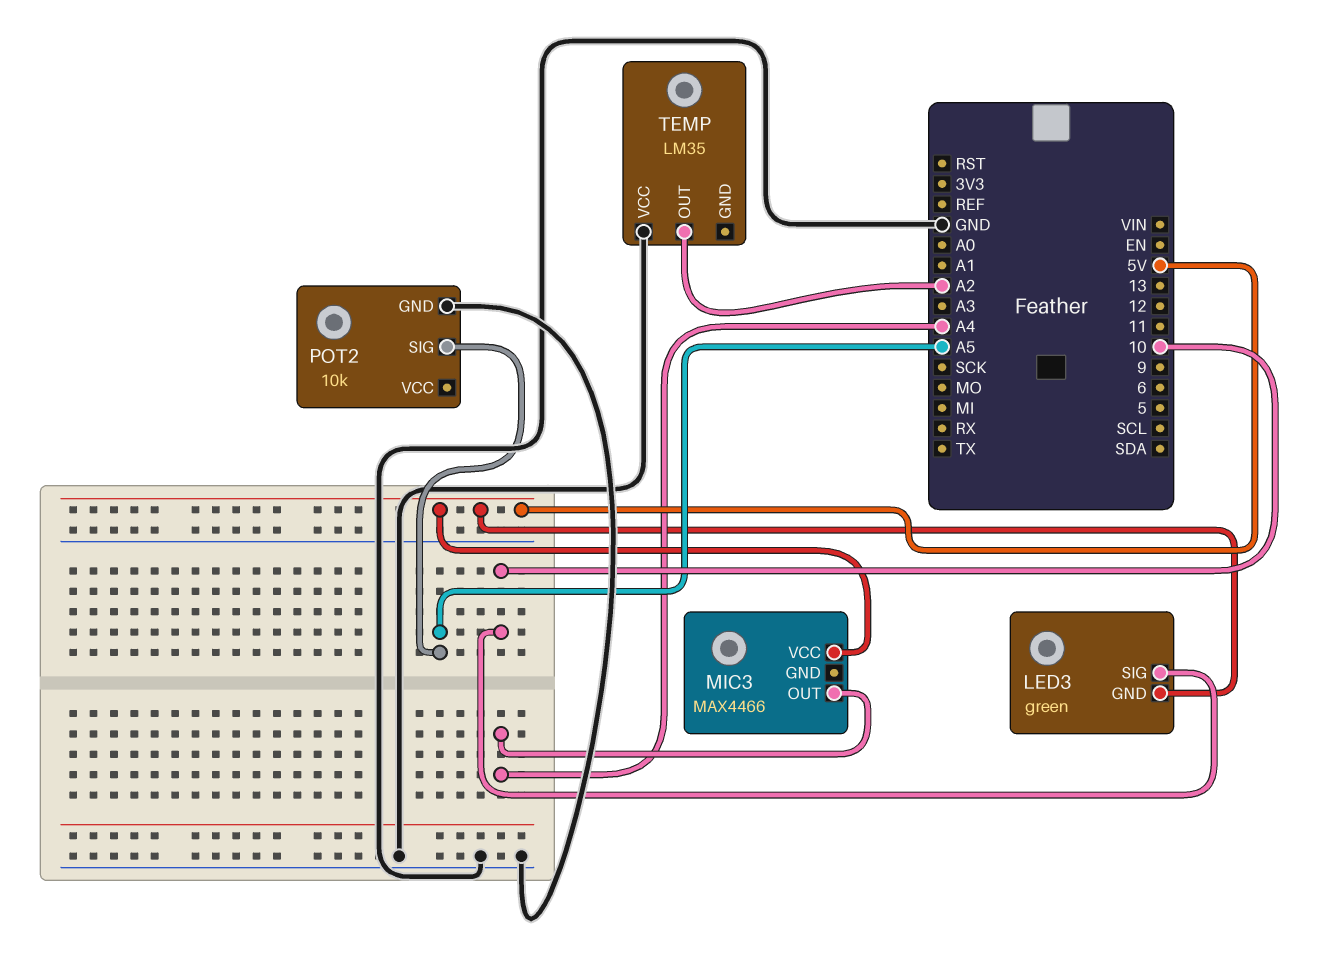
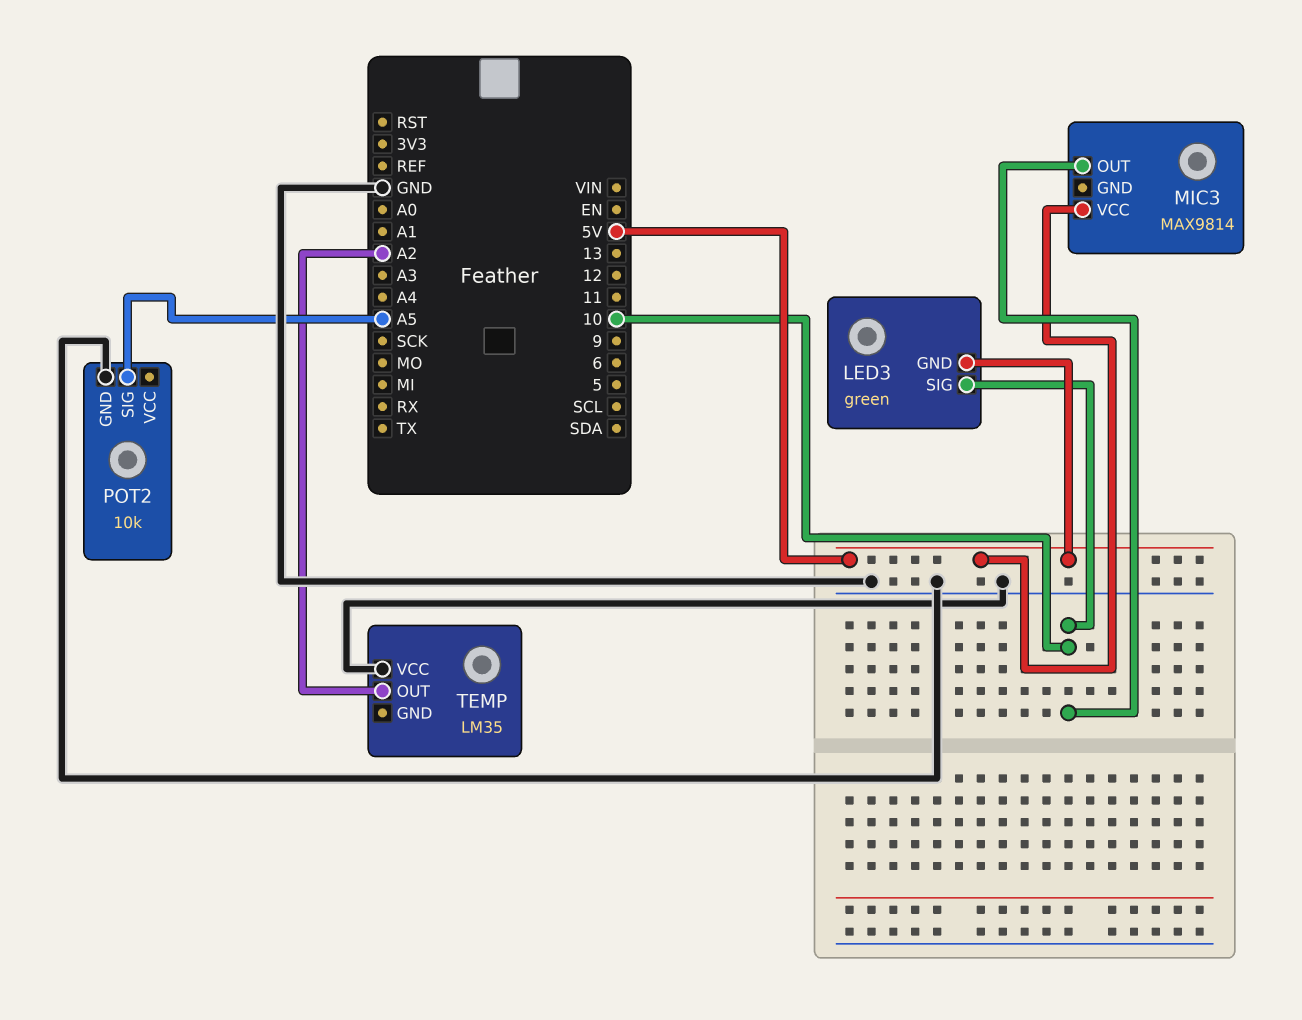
MIC3: MAX4466 -> MAX9814
MIC3 pin OUT: A4 -> 10

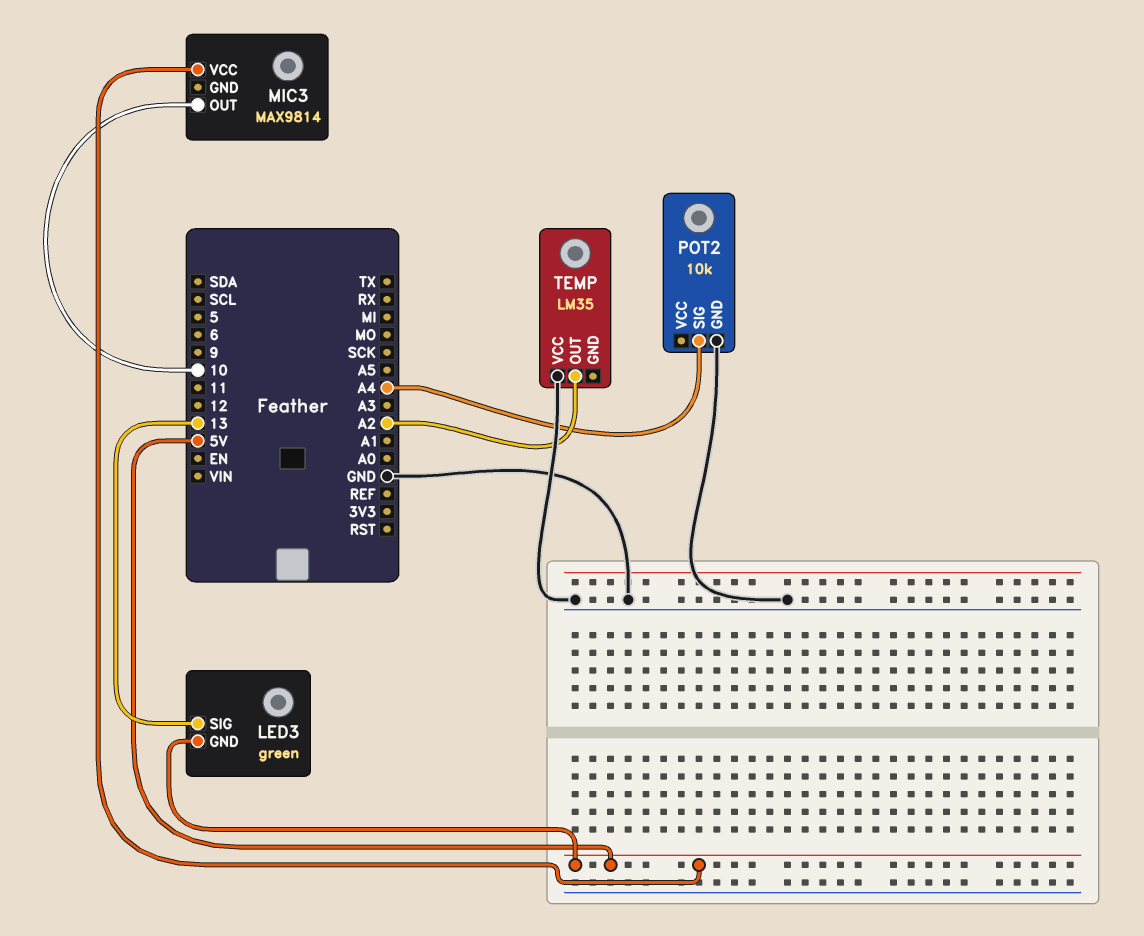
LED3 pin SIG: 10 -> 13
POT2 pin SIG: A5 -> A4

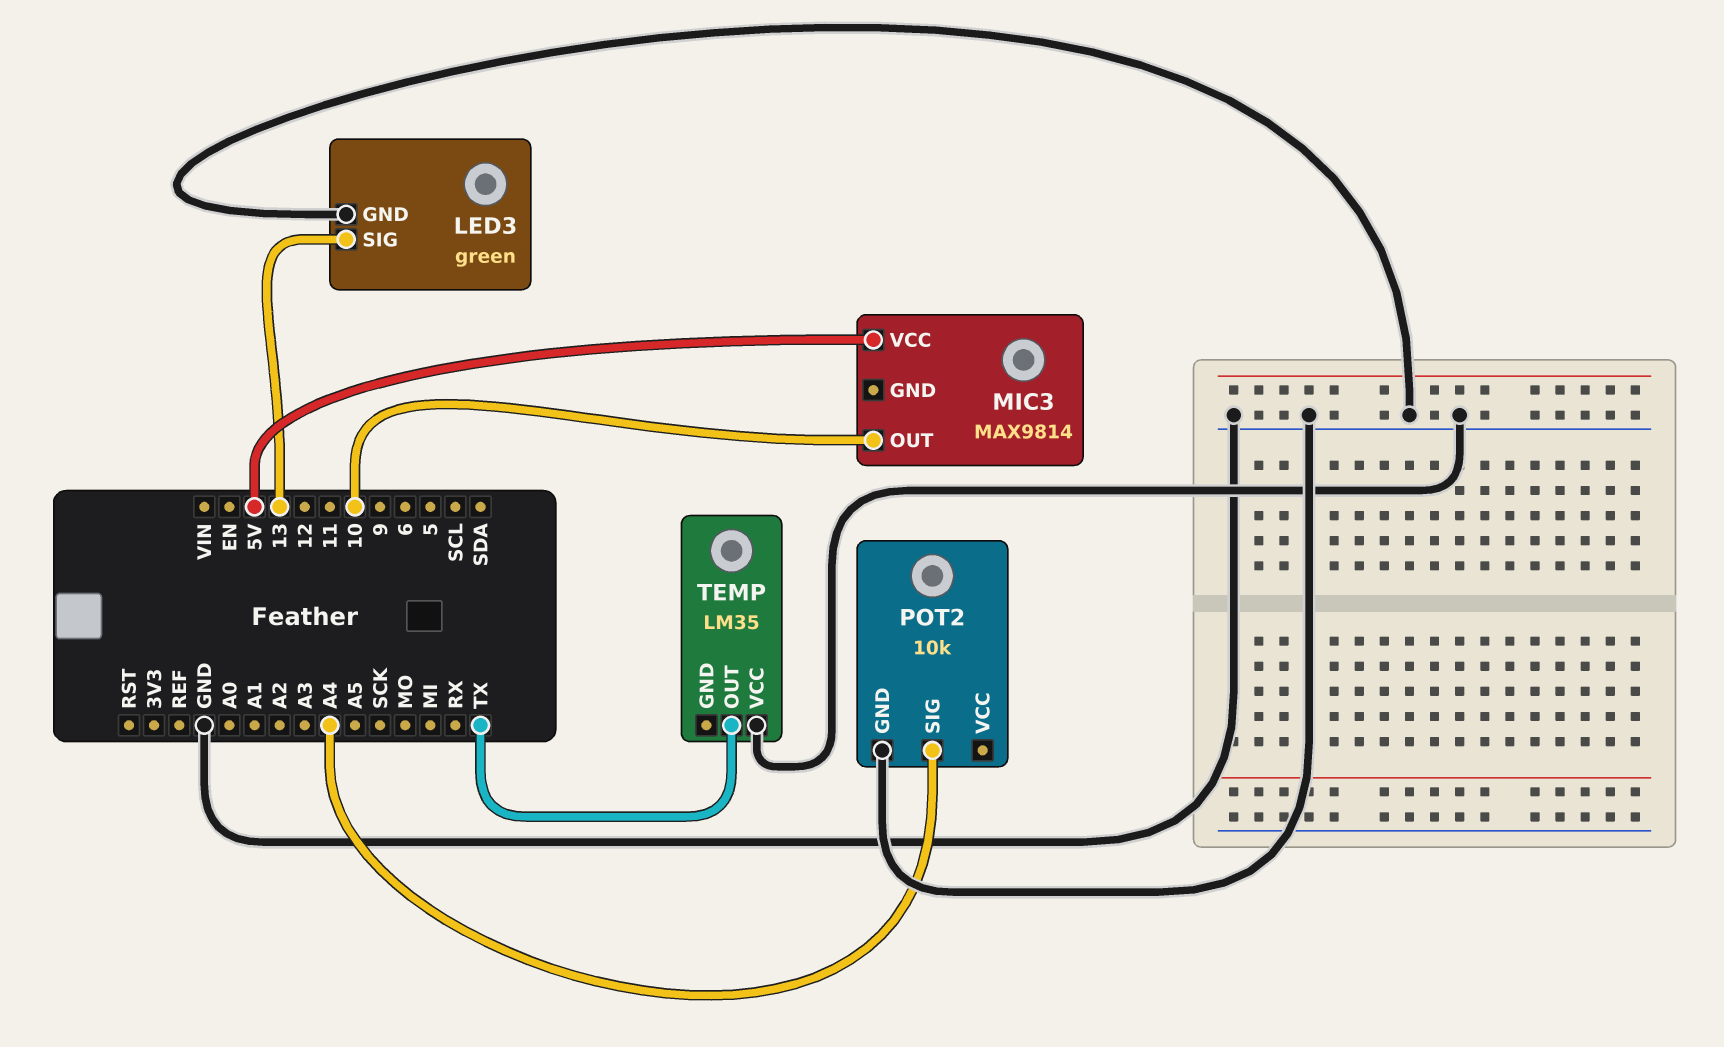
LED3 pin GND: 5V -> GND
TEMP pin OUT: A2 -> TX

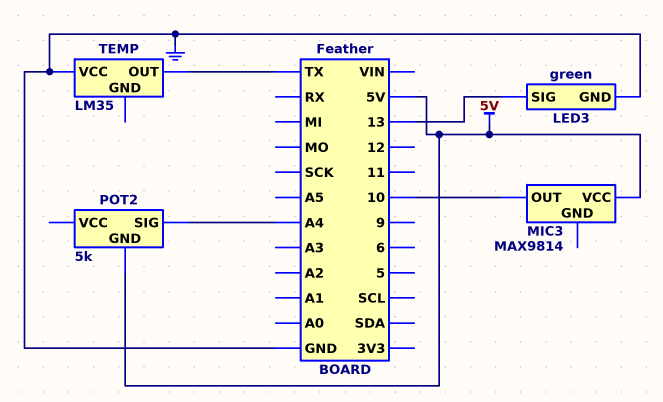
POT2: 10k -> 5k
POT2 pin GND: GND -> 5V

